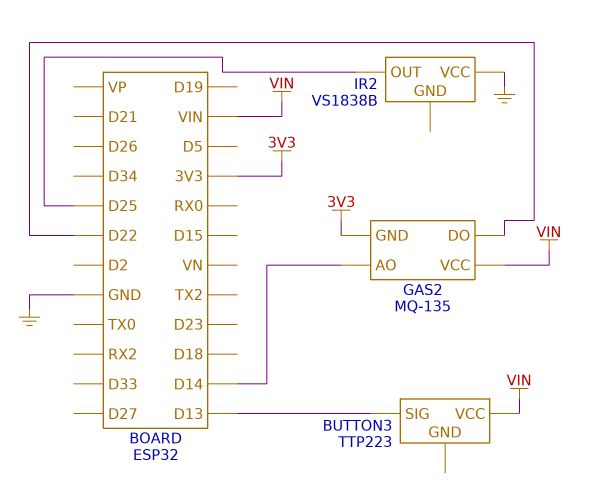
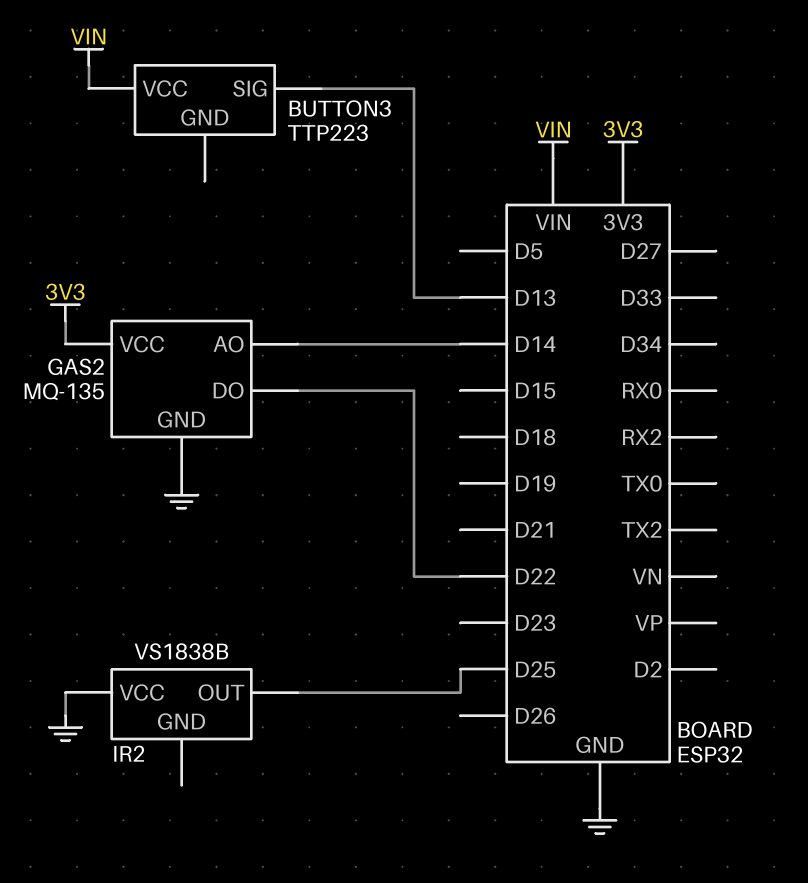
GAS2 pin GND: 3V3 -> GND
GAS2 pin VCC: VIN -> 3V3

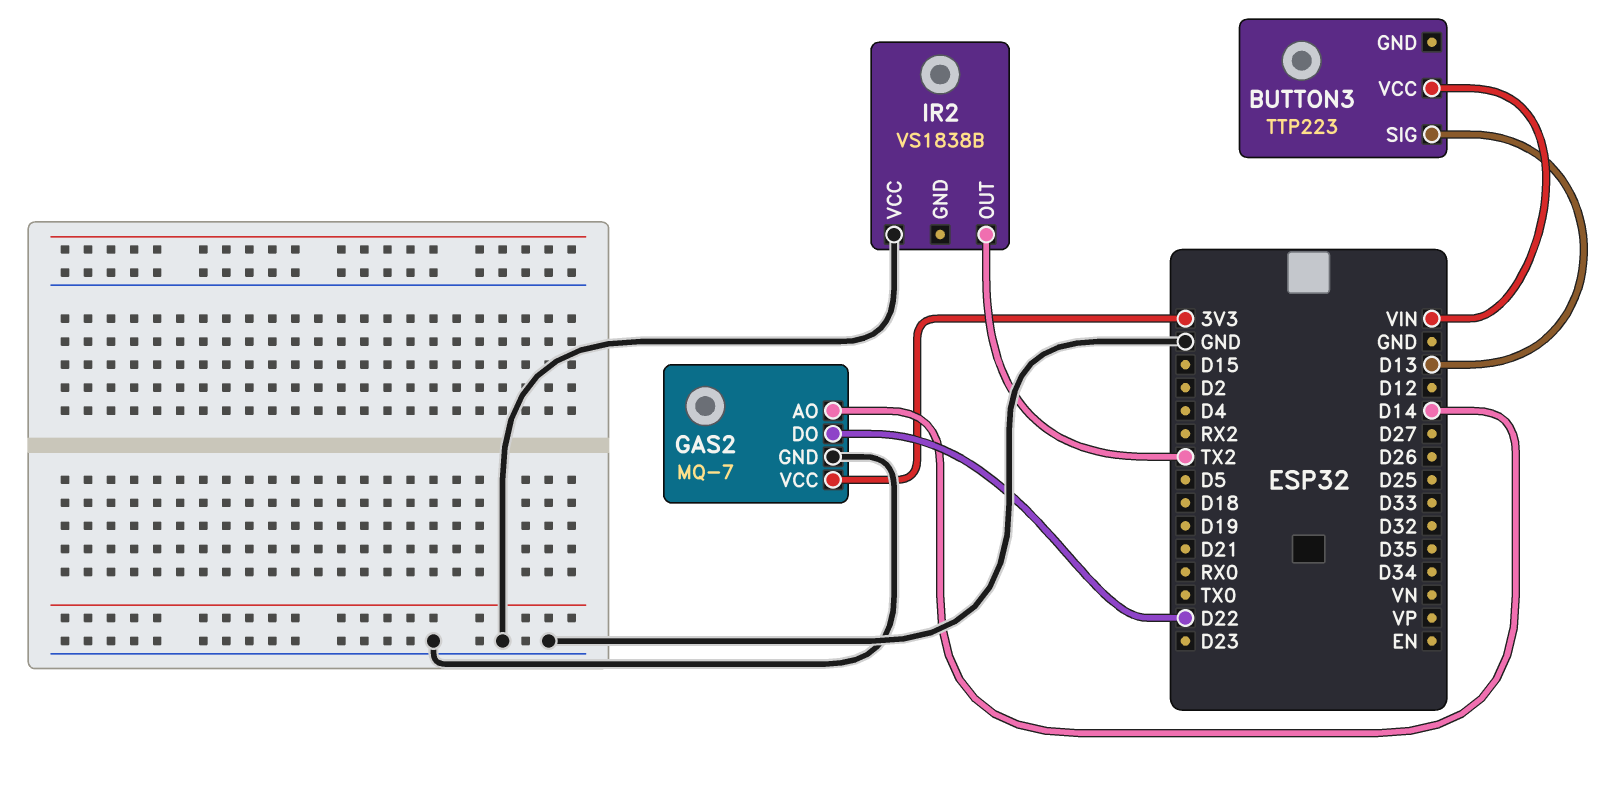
GAS2: MQ-135 -> MQ-7
IR2 pin OUT: D25 -> TX2

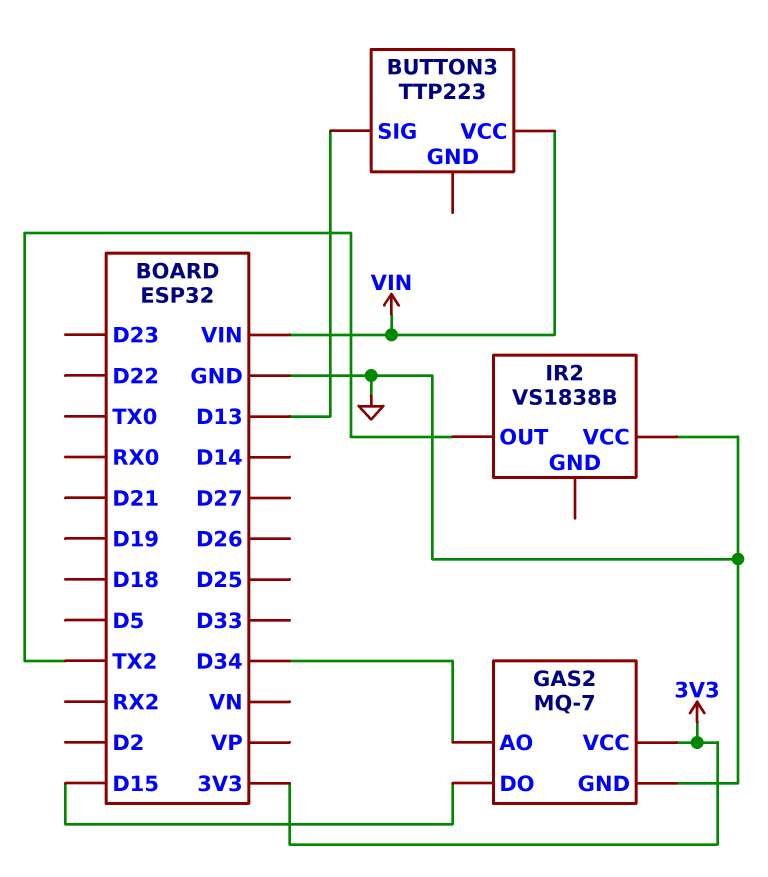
GAS2 pin AO: D14 -> D34
GAS2 pin DO: D22 -> D15

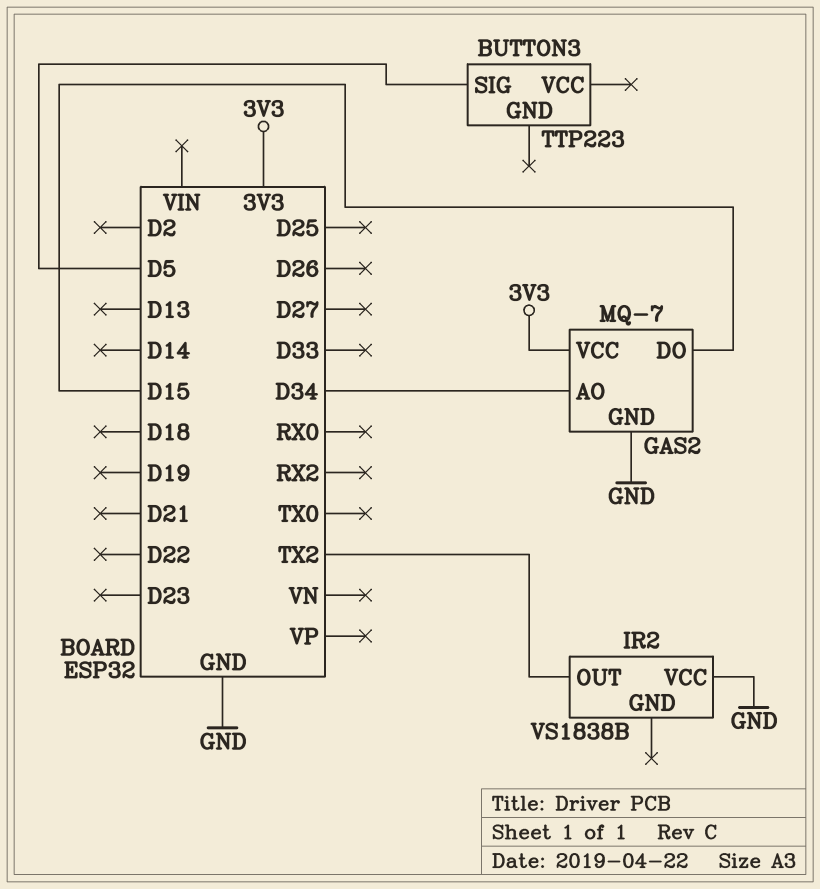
BUTTON3 pin SIG: D13 -> D5
BUTTON3 pin VCC: VIN -> none

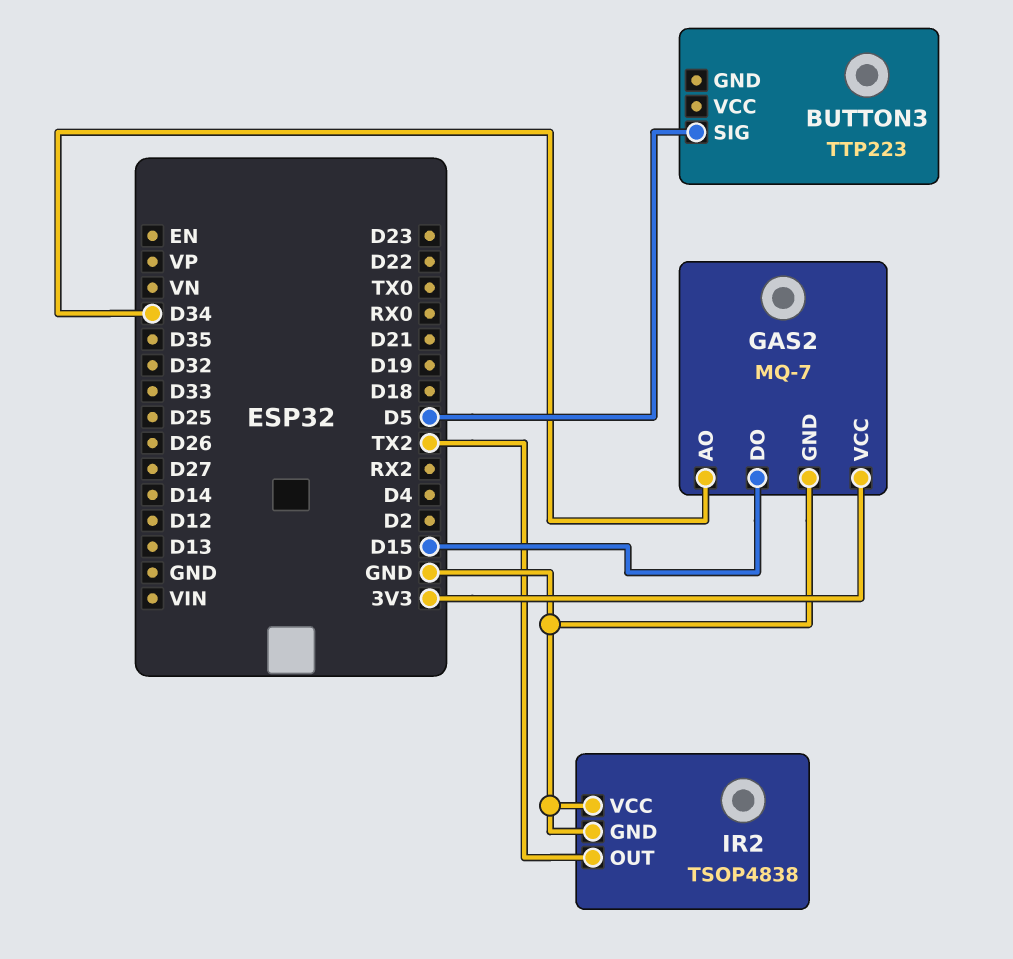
IR2: VS1838B -> TSOP4838
IR2 pin GND: none -> GND

